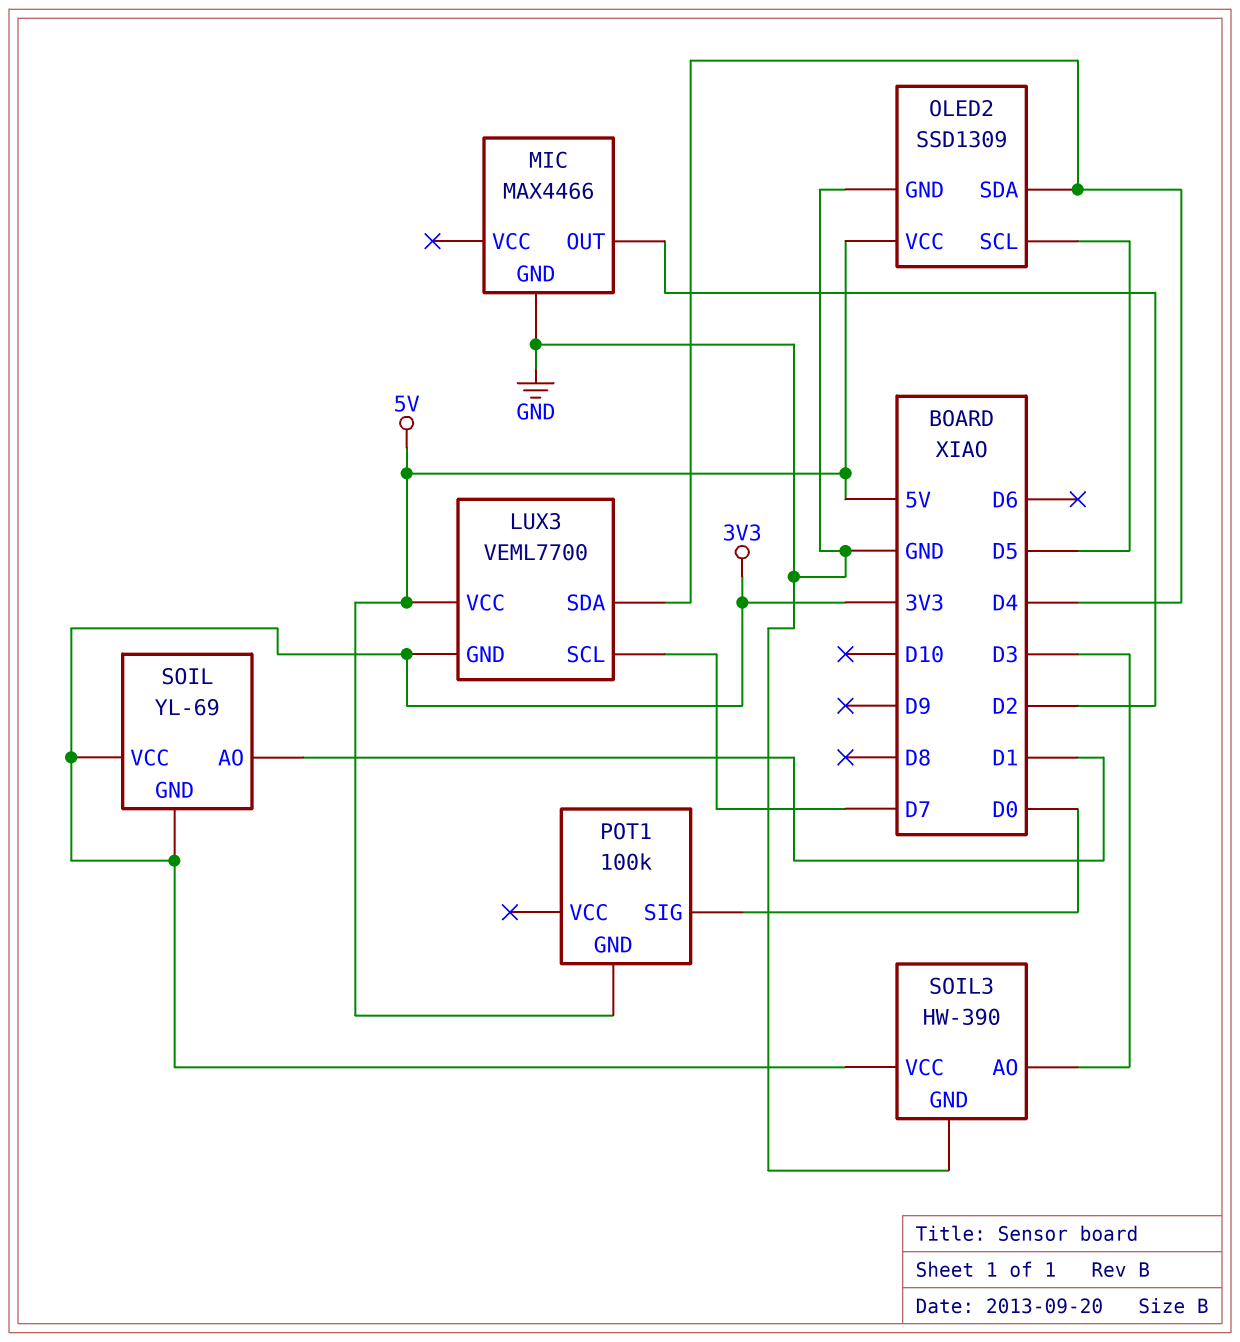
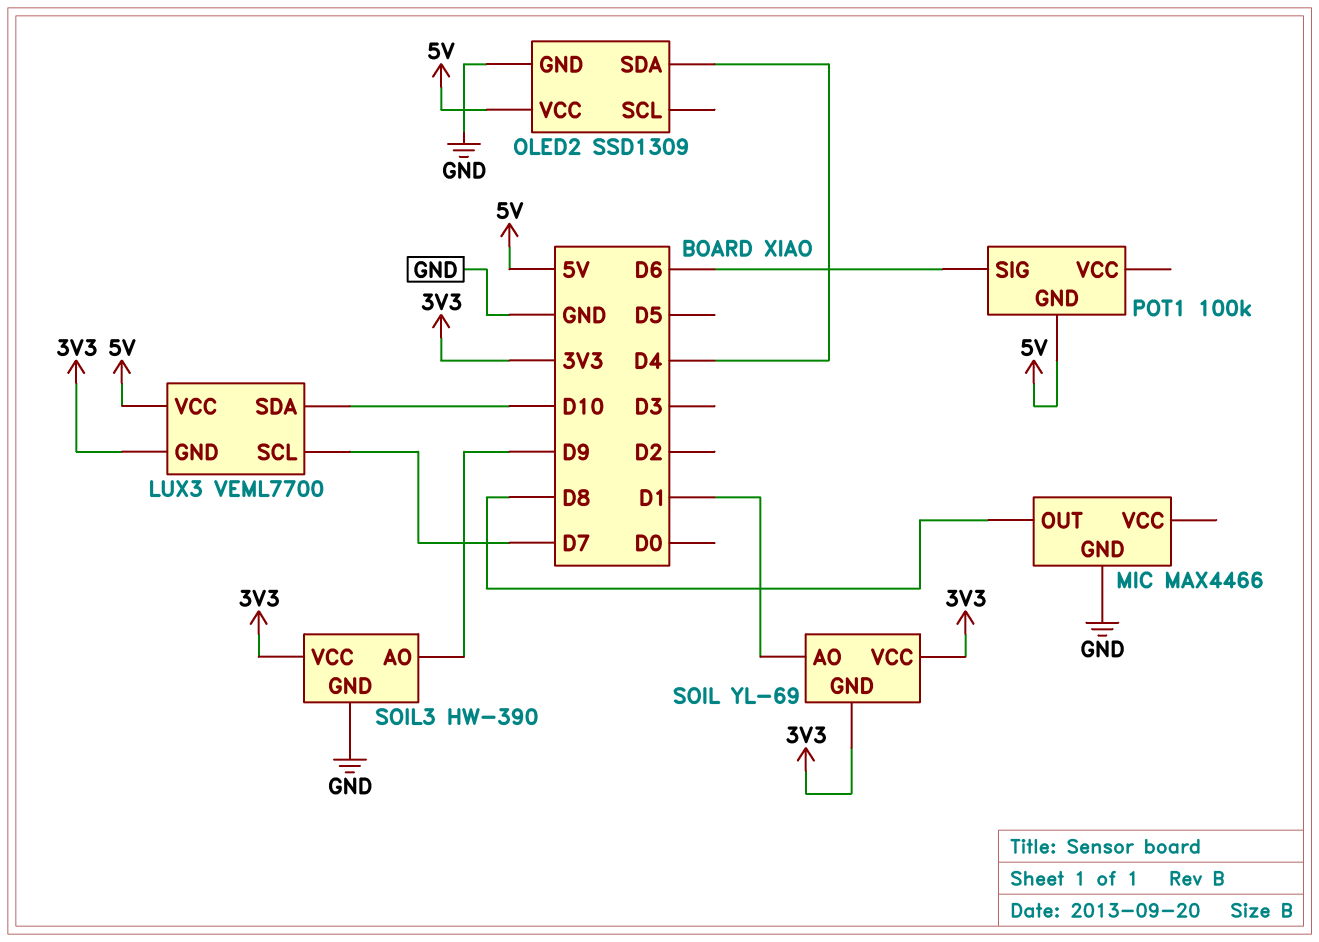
LUX3 pin SDA: D4 -> D10
MIC pin OUT: D2 -> D8
OLED2 pin SCL: D5 -> none
POT1 pin SIG: D0 -> D6
SOIL3 pin AO: D3 -> D9

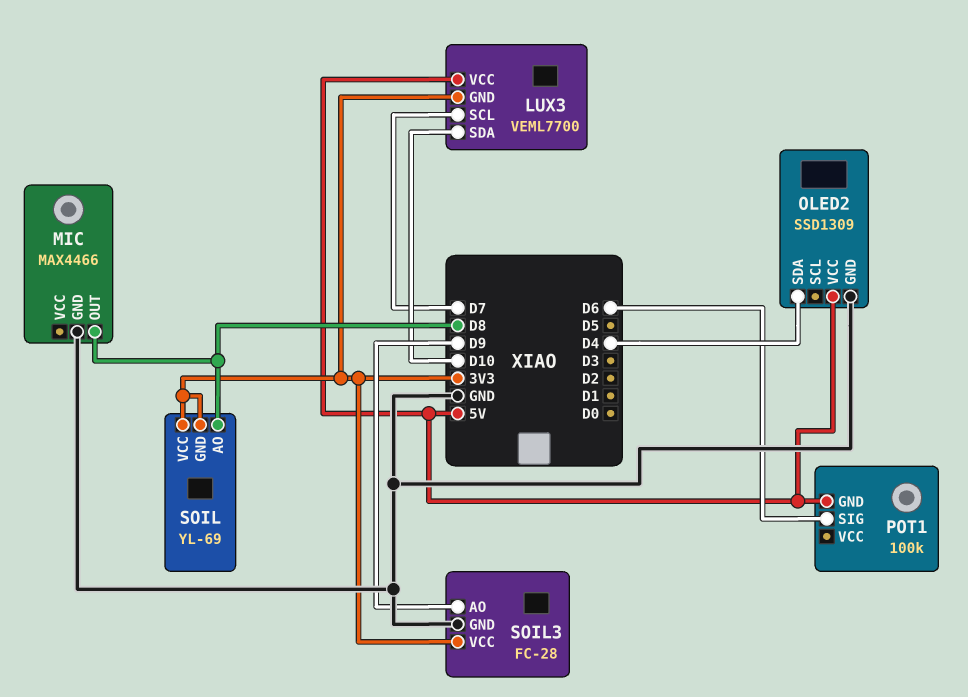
SOIL pin AO: D1 -> D8
SOIL3: HW-390 -> FC-28

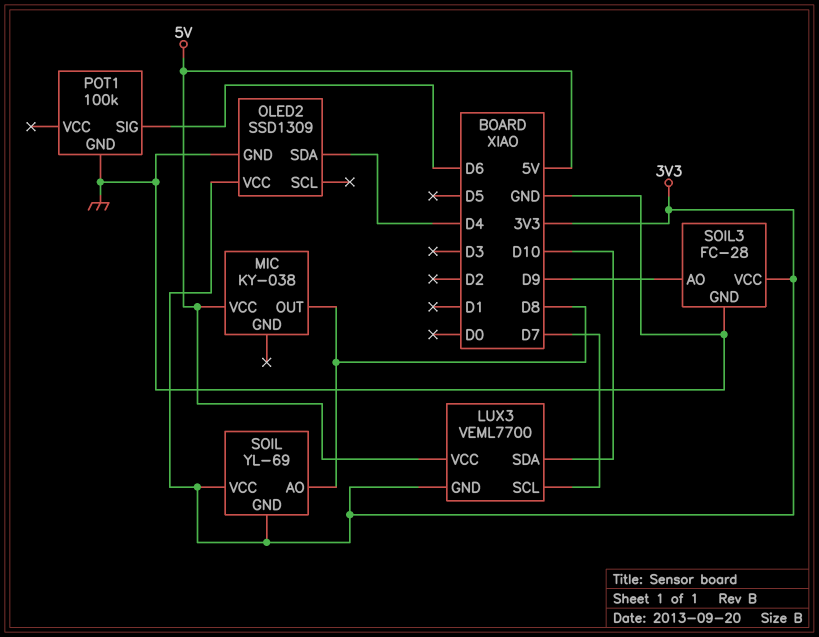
MIC: MAX4466 -> KY-038
MIC pin GND: GND -> none
MIC pin VCC: none -> 5V
OLED2 pin VCC: 5V -> 3V3
POT1 pin GND: 5V -> GND

